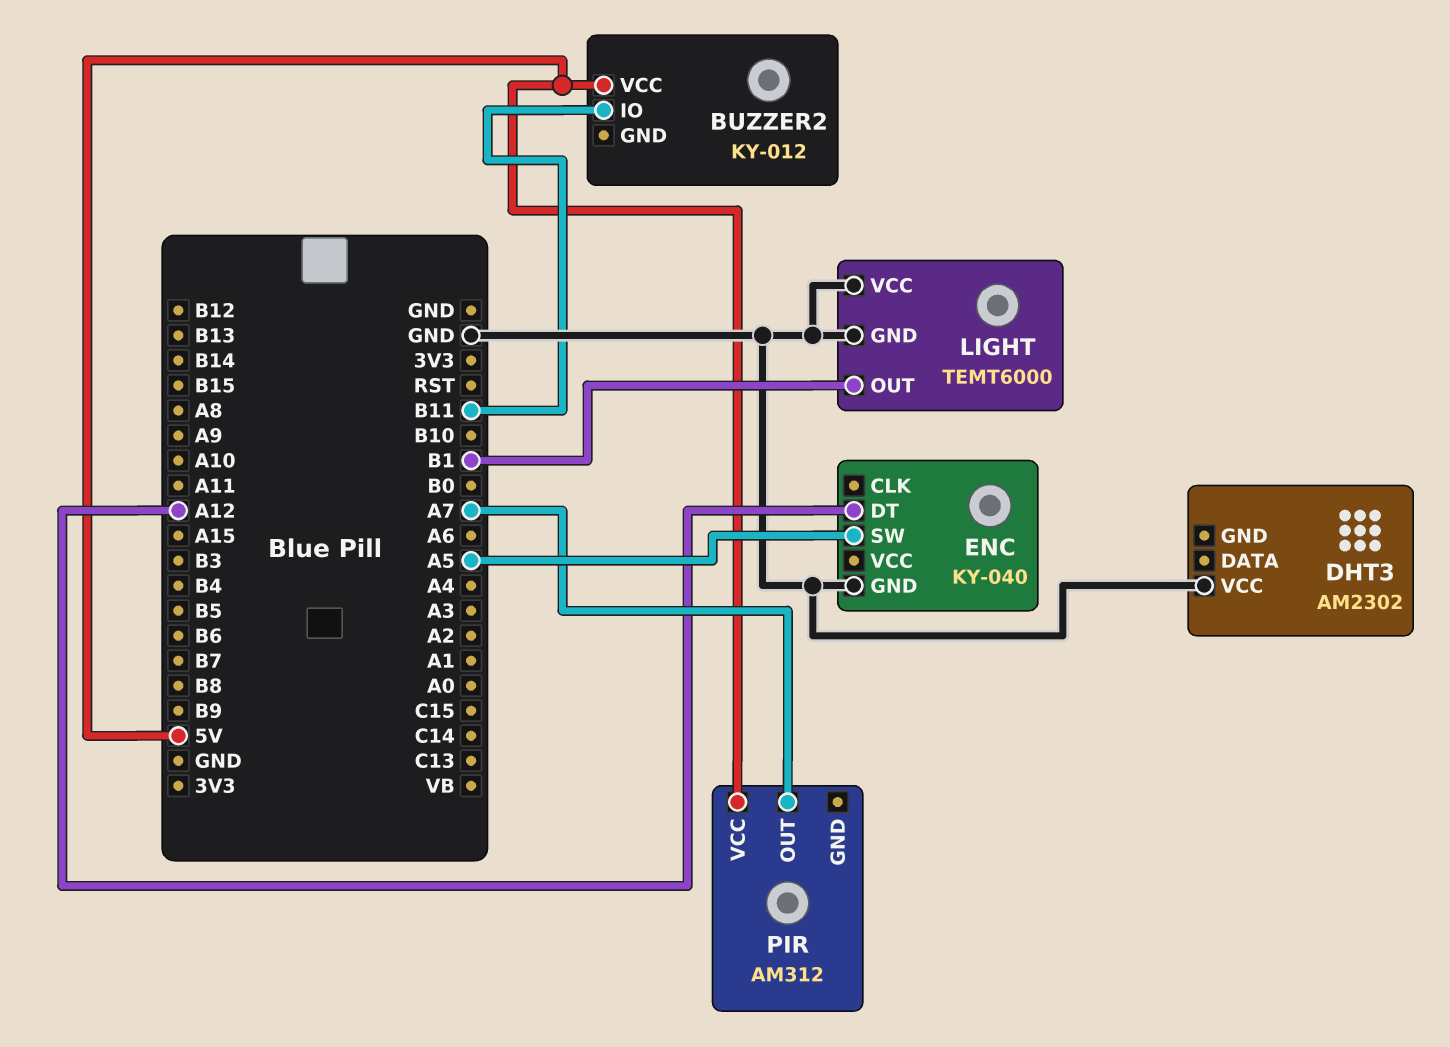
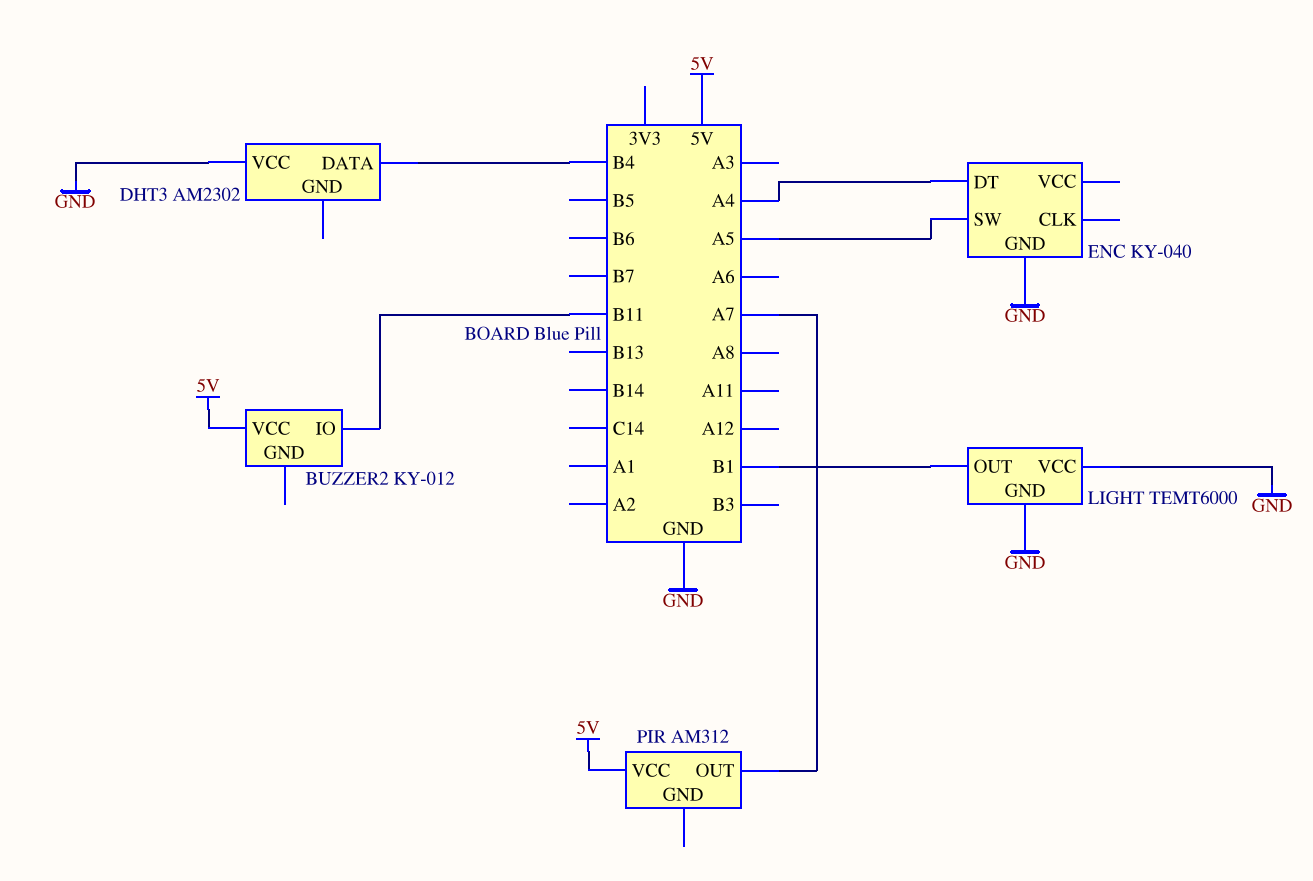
DHT3 pin DATA: none -> B4
ENC pin DT: A12 -> A4

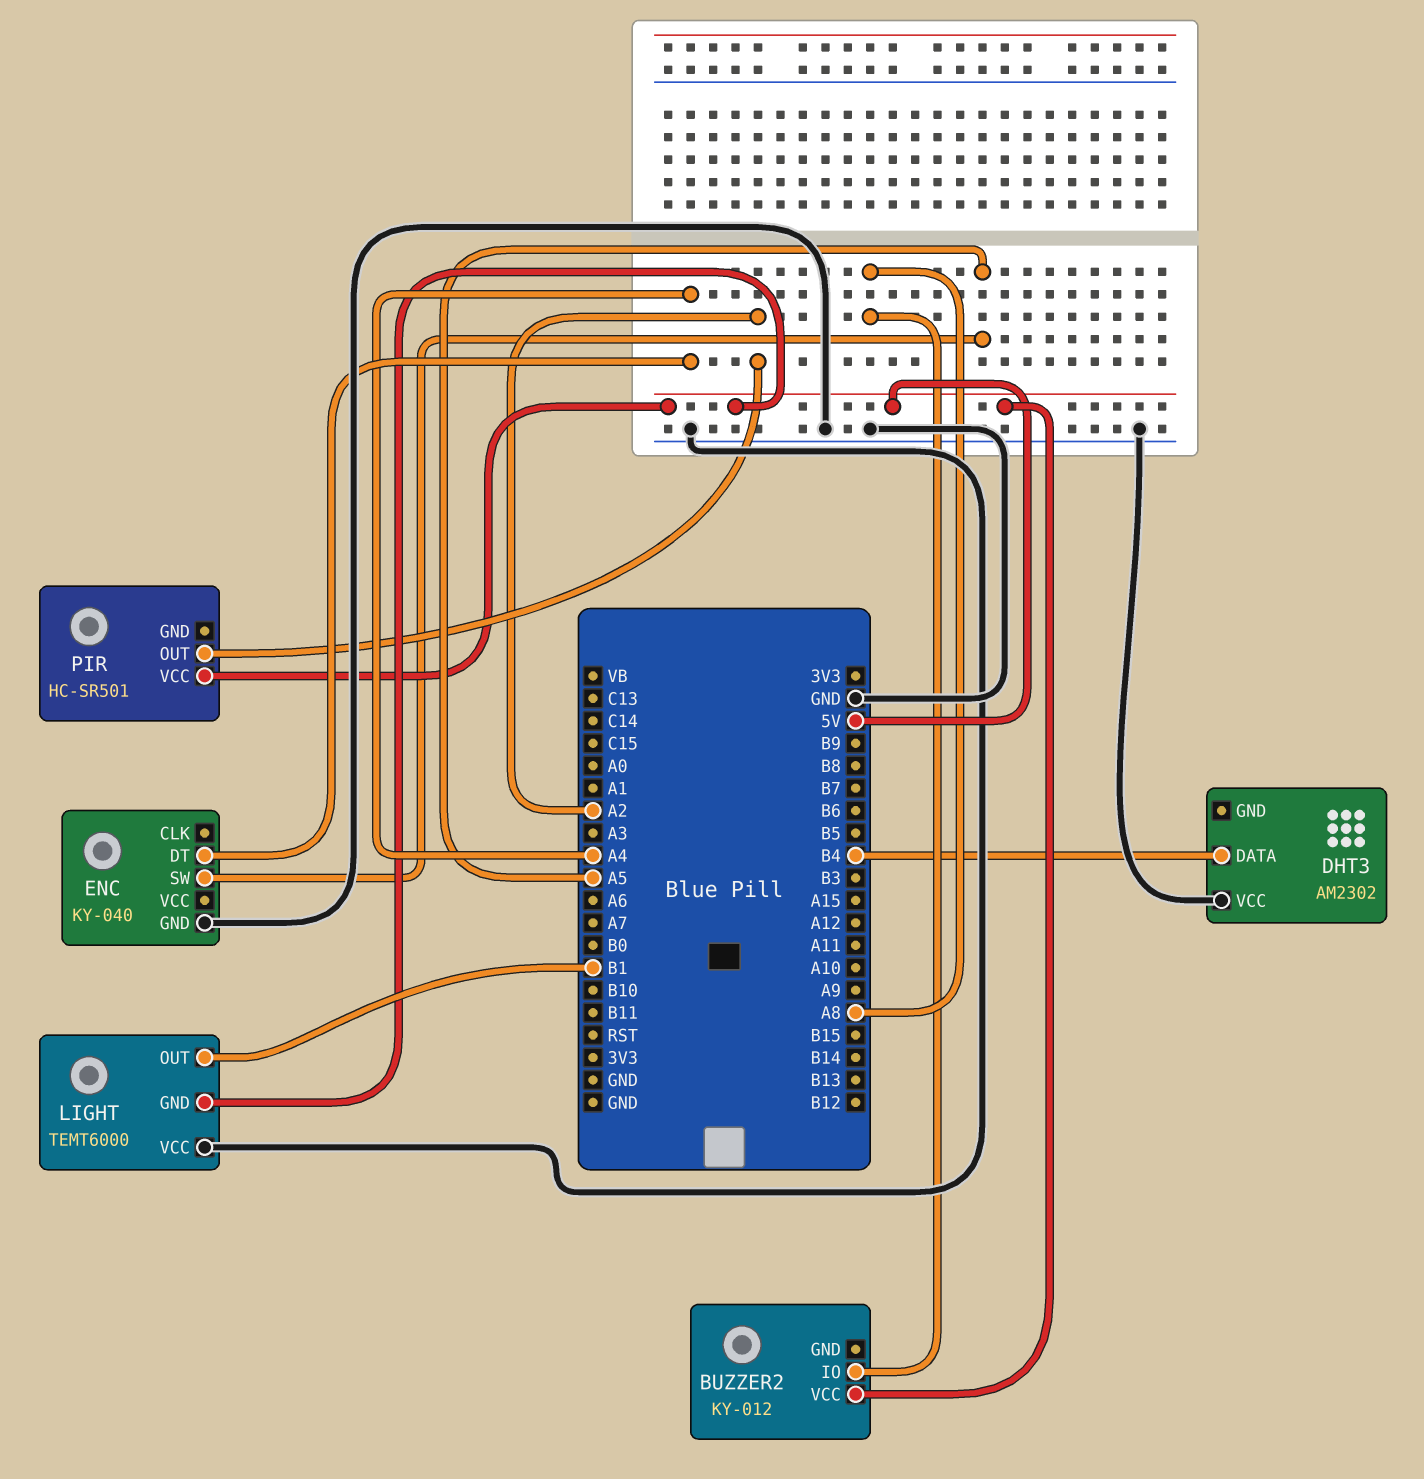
BUZZER2 pin IO: B11 -> A8
LIGHT pin GND: GND -> 5V
PIR: AM312 -> HC-SR501
PIR pin OUT: A7 -> A2

